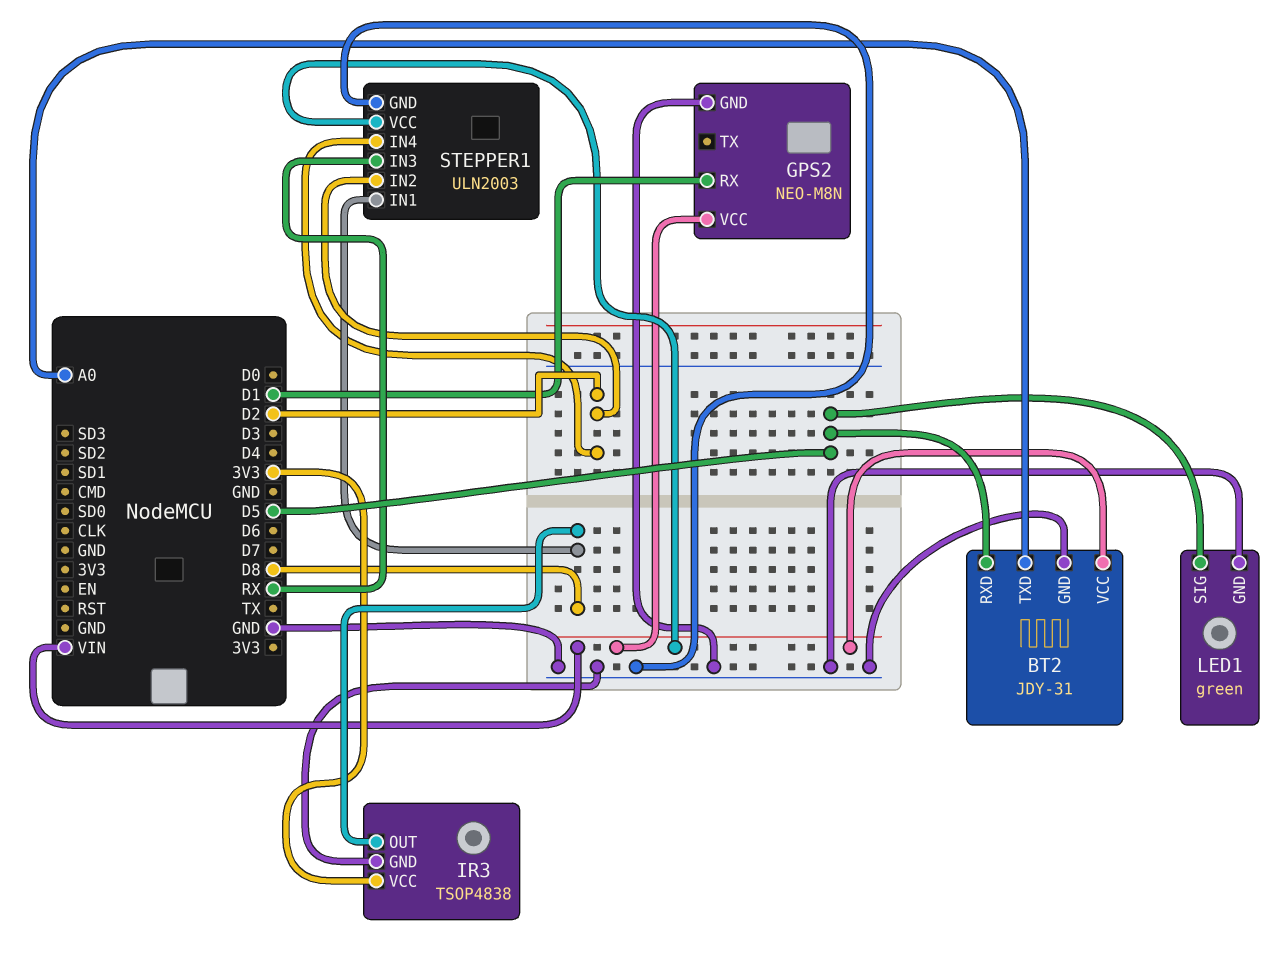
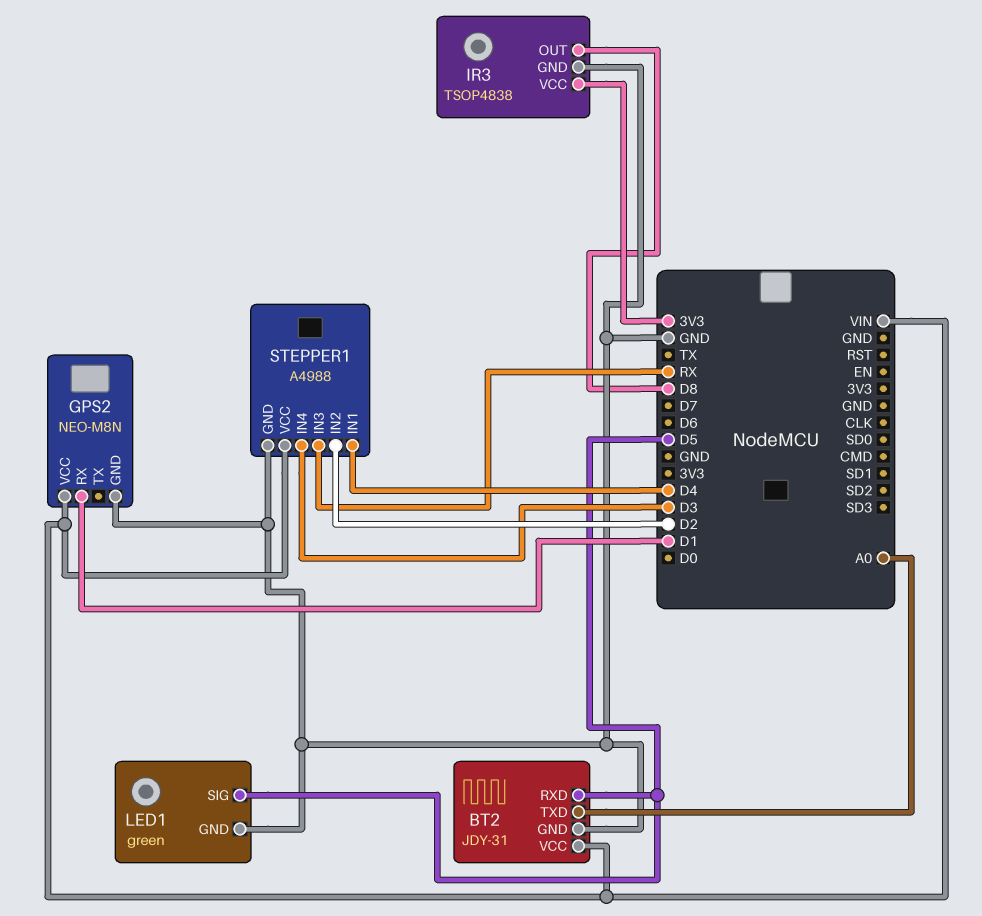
STEPPER1: ULN2003 -> A4988
STEPPER1 pin IN1: D8 -> D4
STEPPER1 pin IN4: D2 -> D3

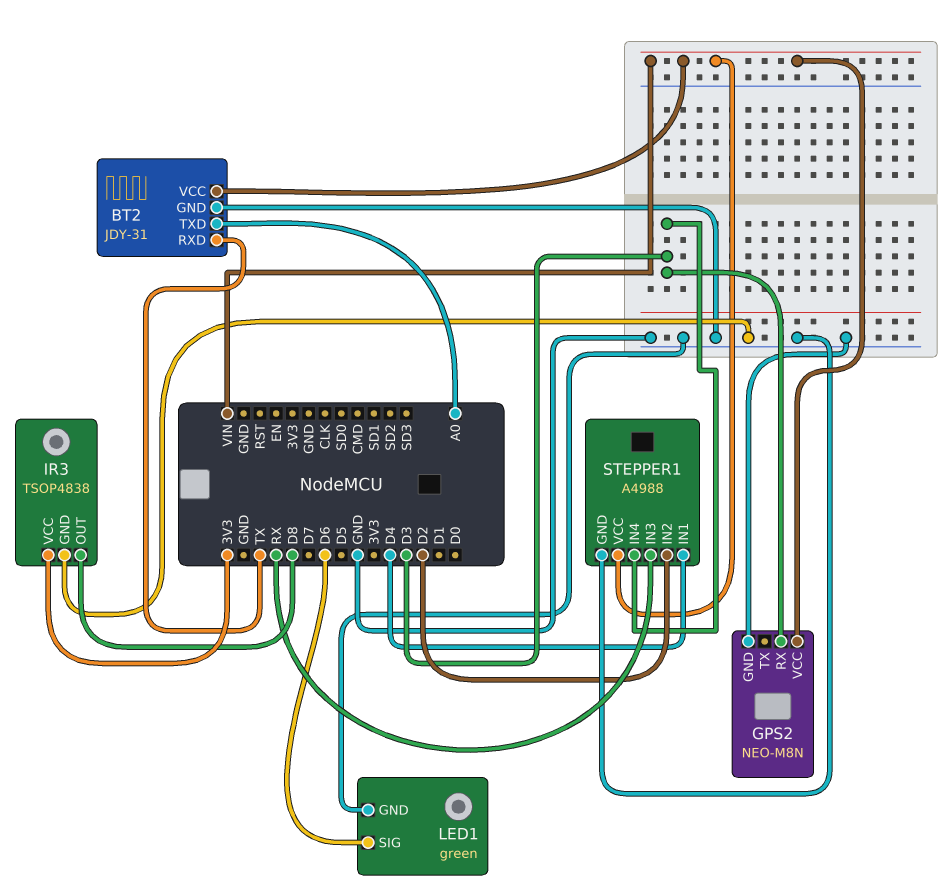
BT2 pin RXD: D5 -> TX
GPS2 pin RX: D1 -> D3
LED1 pin SIG: D5 -> D6

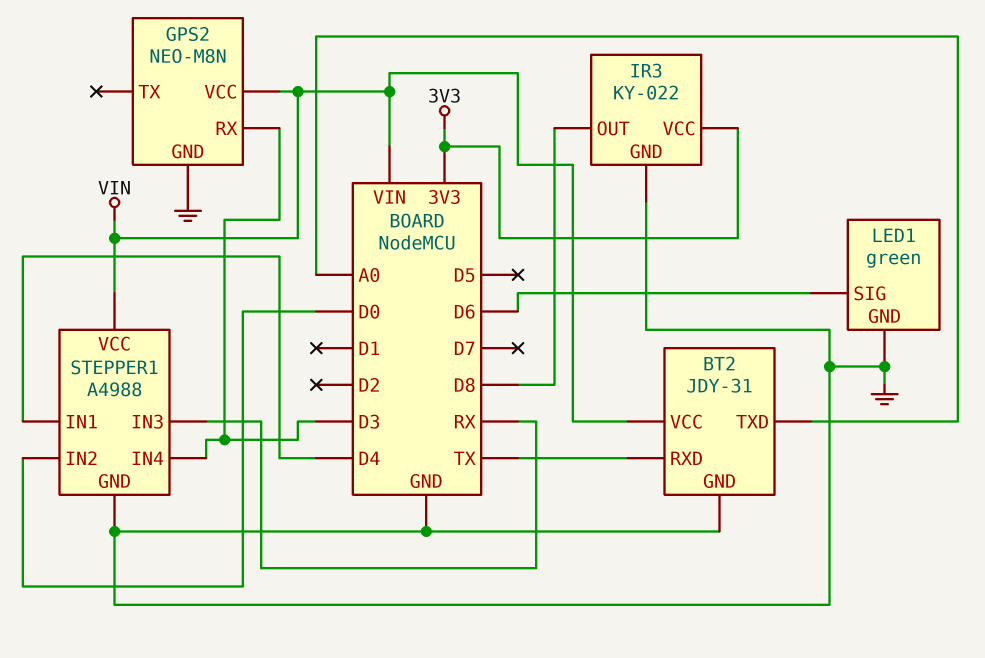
IR3: TSOP4838 -> KY-022
STEPPER1 pin IN2: D2 -> D0

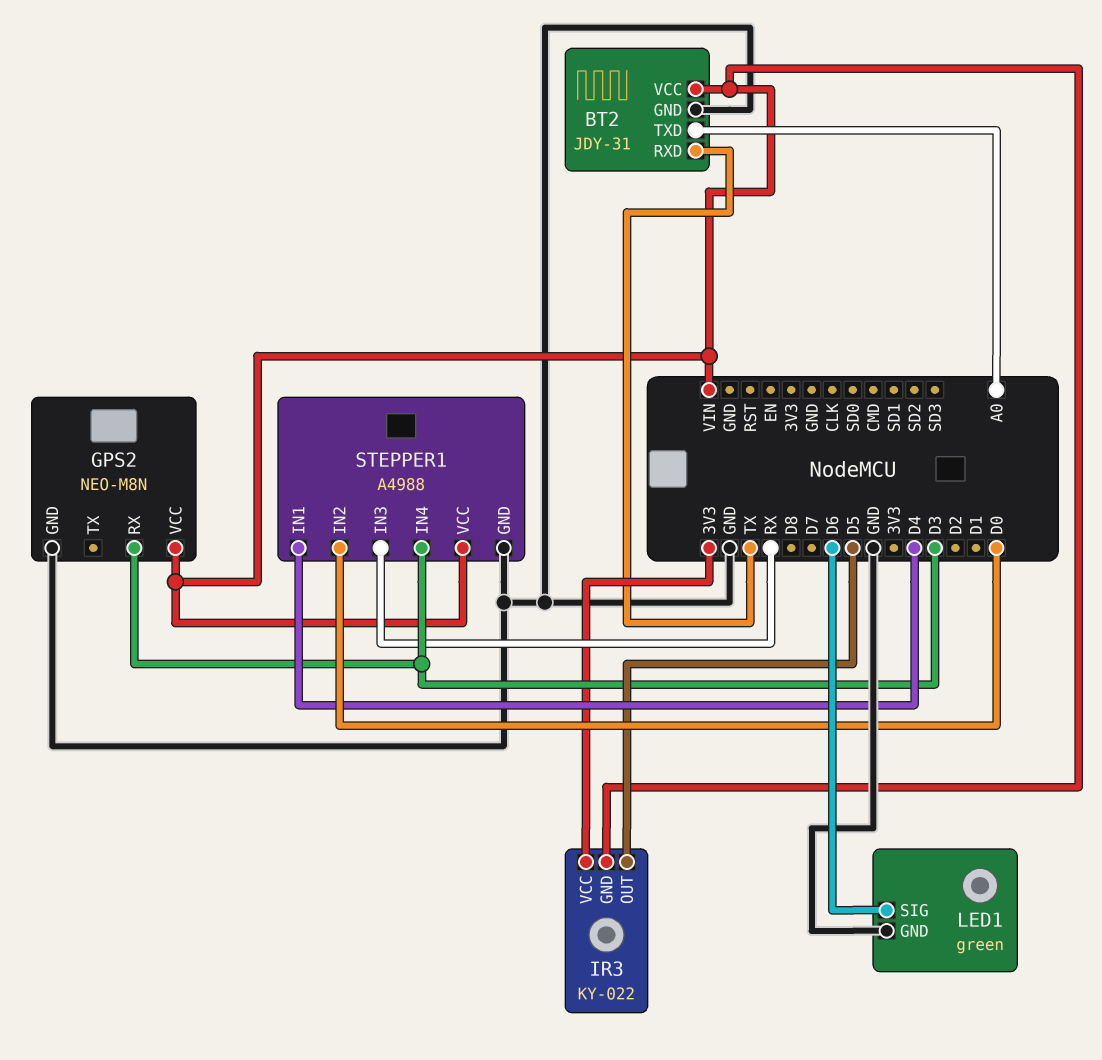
IR3 pin GND: GND -> VIN
IR3 pin OUT: D8 -> D5

